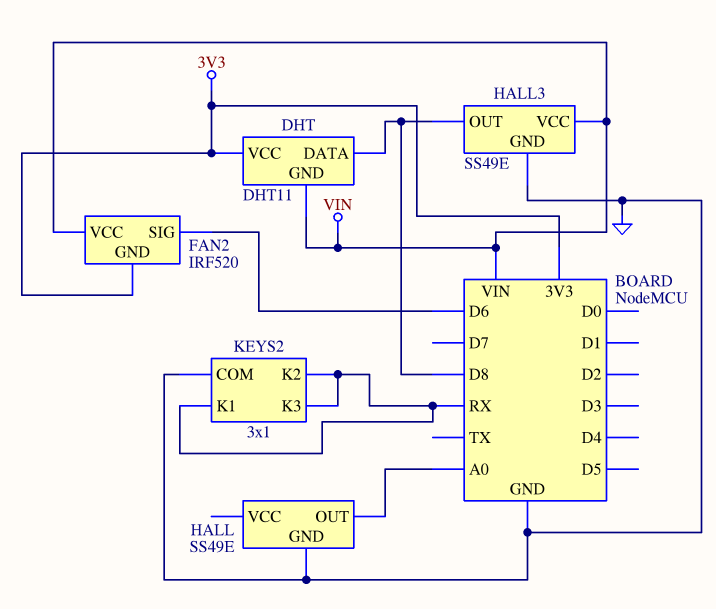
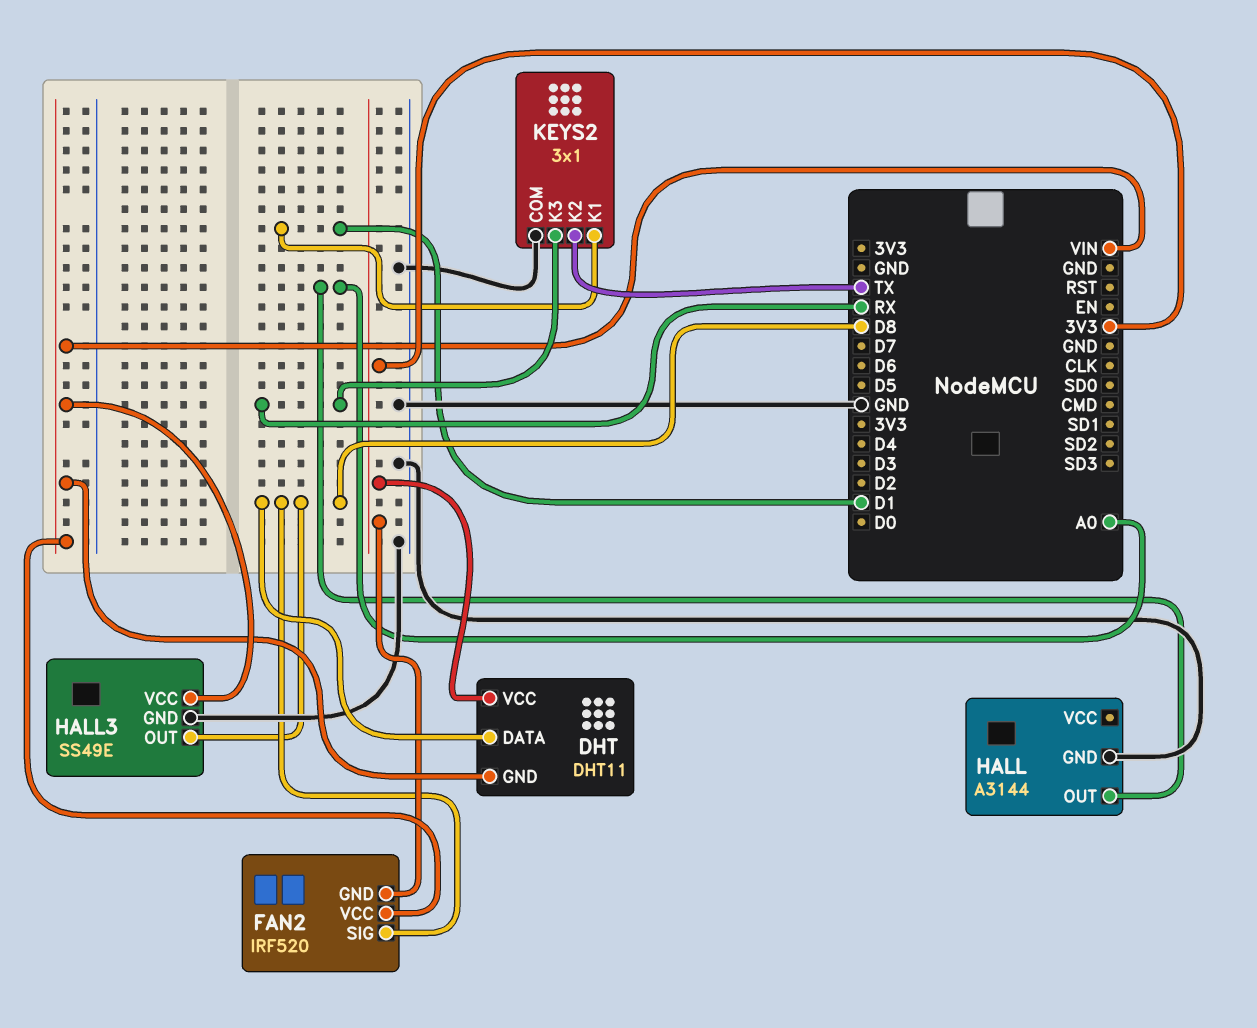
FAN2 pin SIG: D6 -> D8
HALL: SS49E -> A3144
KEYS2 pin K1: RX -> D1
KEYS2 pin K2: RX -> TX

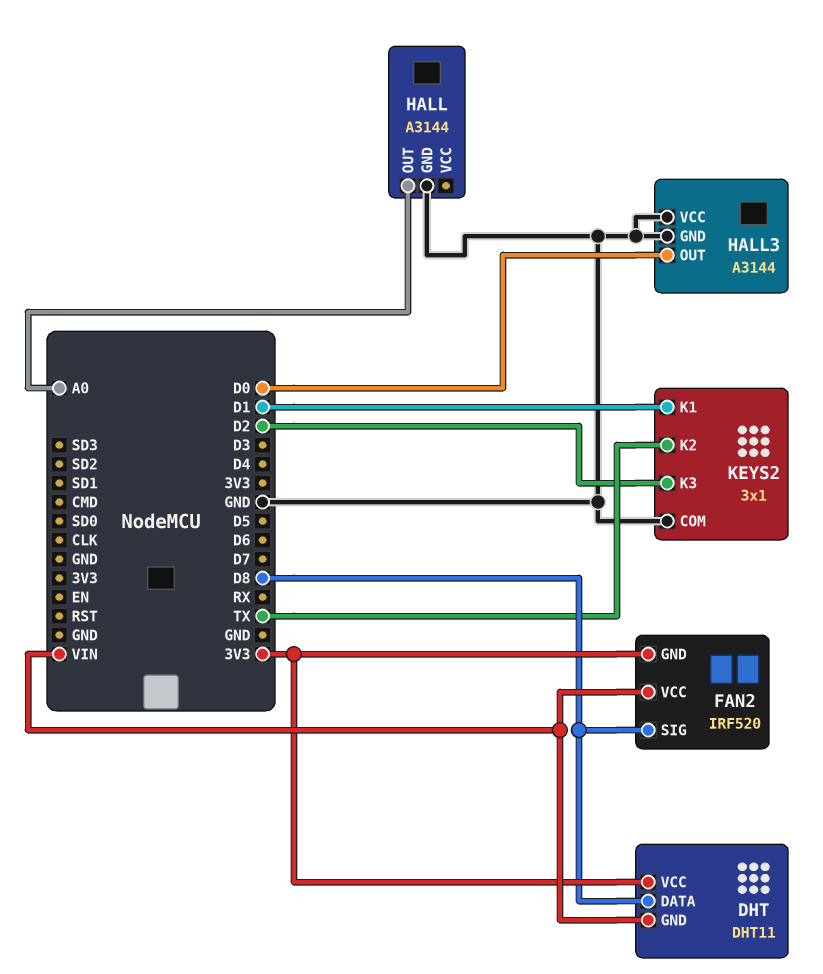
HALL3: SS49E -> A3144
HALL3 pin OUT: D8 -> D0
HALL3 pin VCC: VIN -> GND
KEYS2 pin K3: RX -> D2

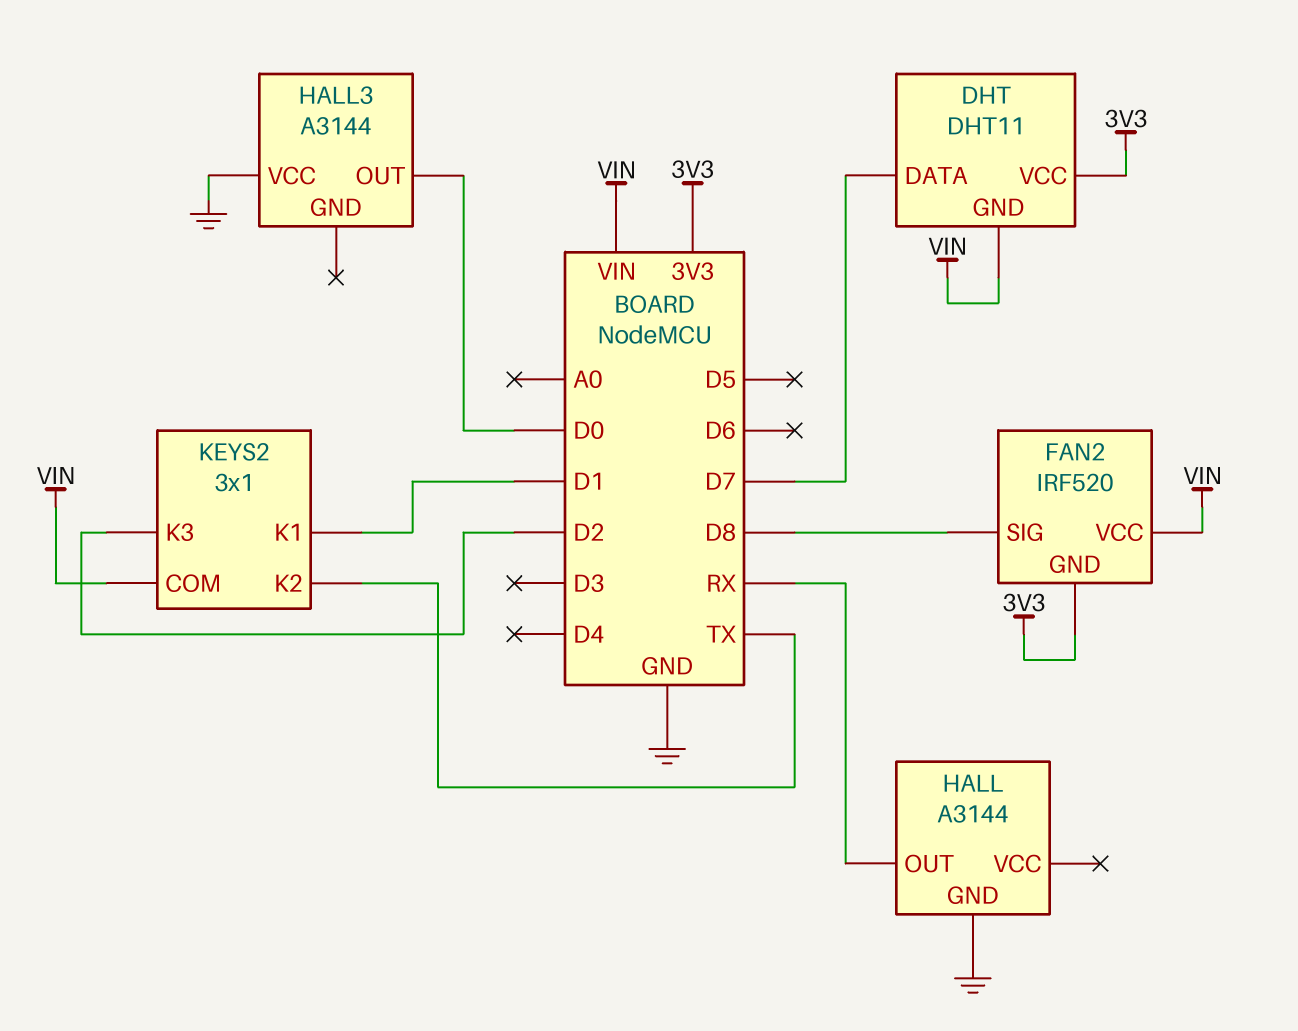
DHT pin DATA: D8 -> D7
HALL pin OUT: A0 -> RX
HALL3 pin GND: GND -> none
KEYS2 pin COM: GND -> VIN

